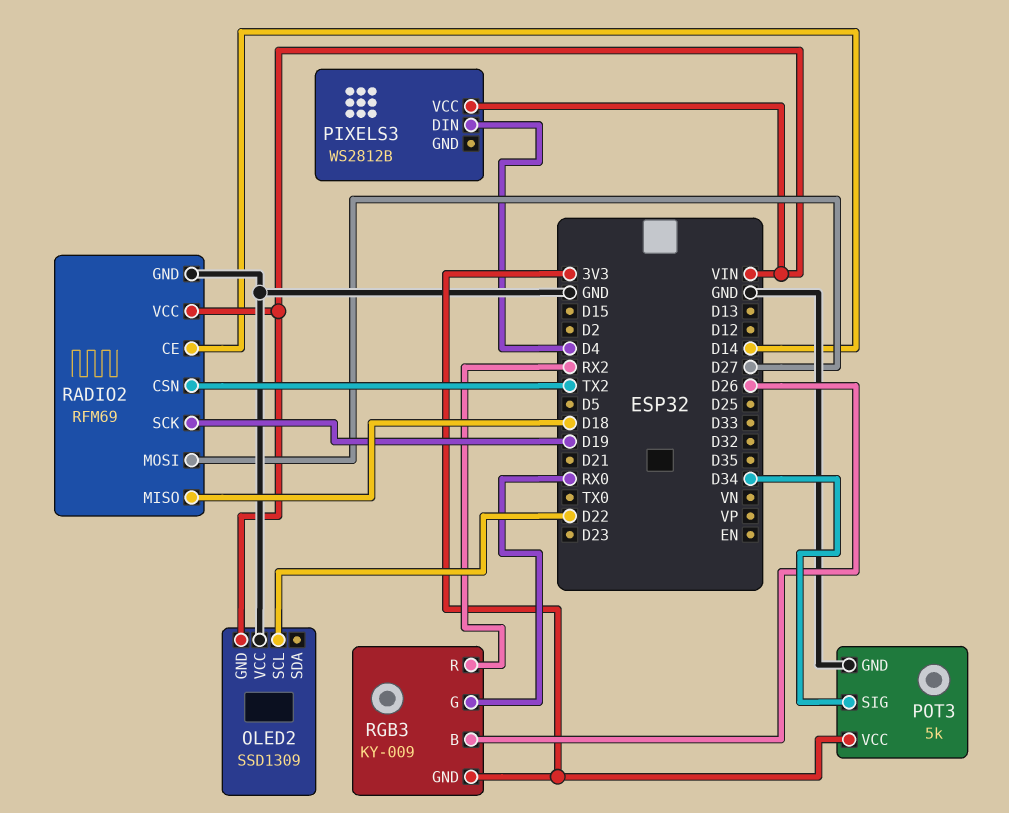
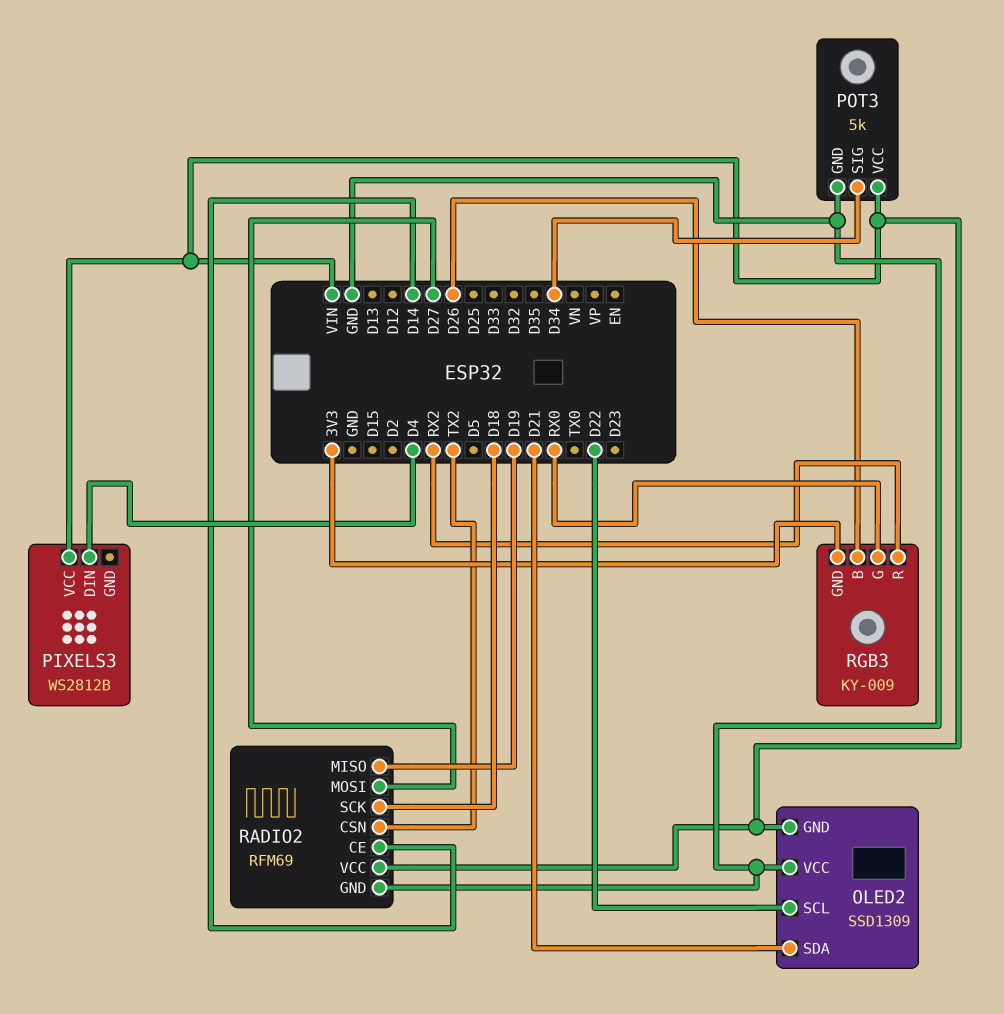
OLED2 pin SDA: none -> D21
POT3 pin VCC: 3V3 -> VIN
RADIO2 pin MISO: D18 -> D19
RADIO2 pin SCK: D19 -> D18

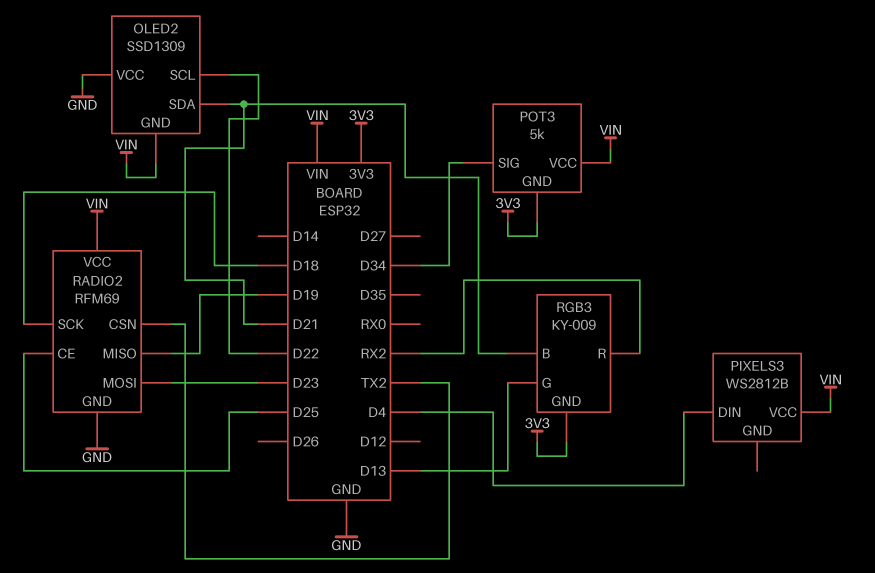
POT3 pin GND: GND -> 3V3
RADIO2 pin CE: D14 -> D25
RADIO2 pin MOSI: D27 -> D23
RGB3 pin B: D26 -> D21
RGB3 pin G: RX0 -> D13

